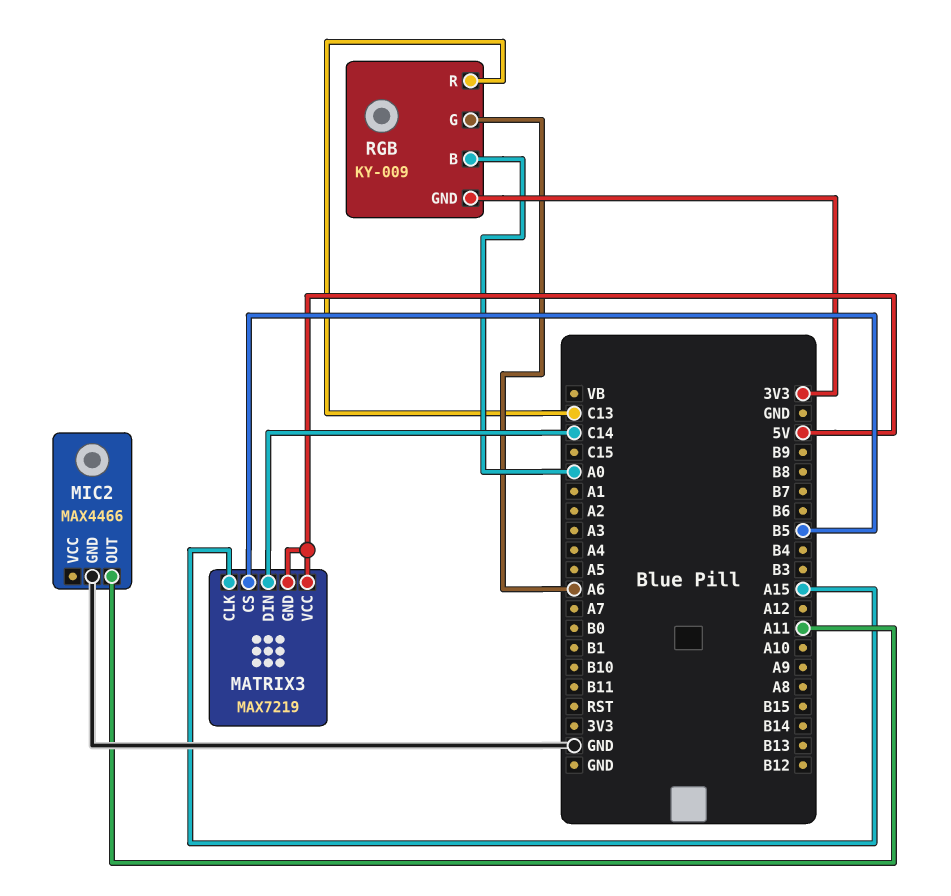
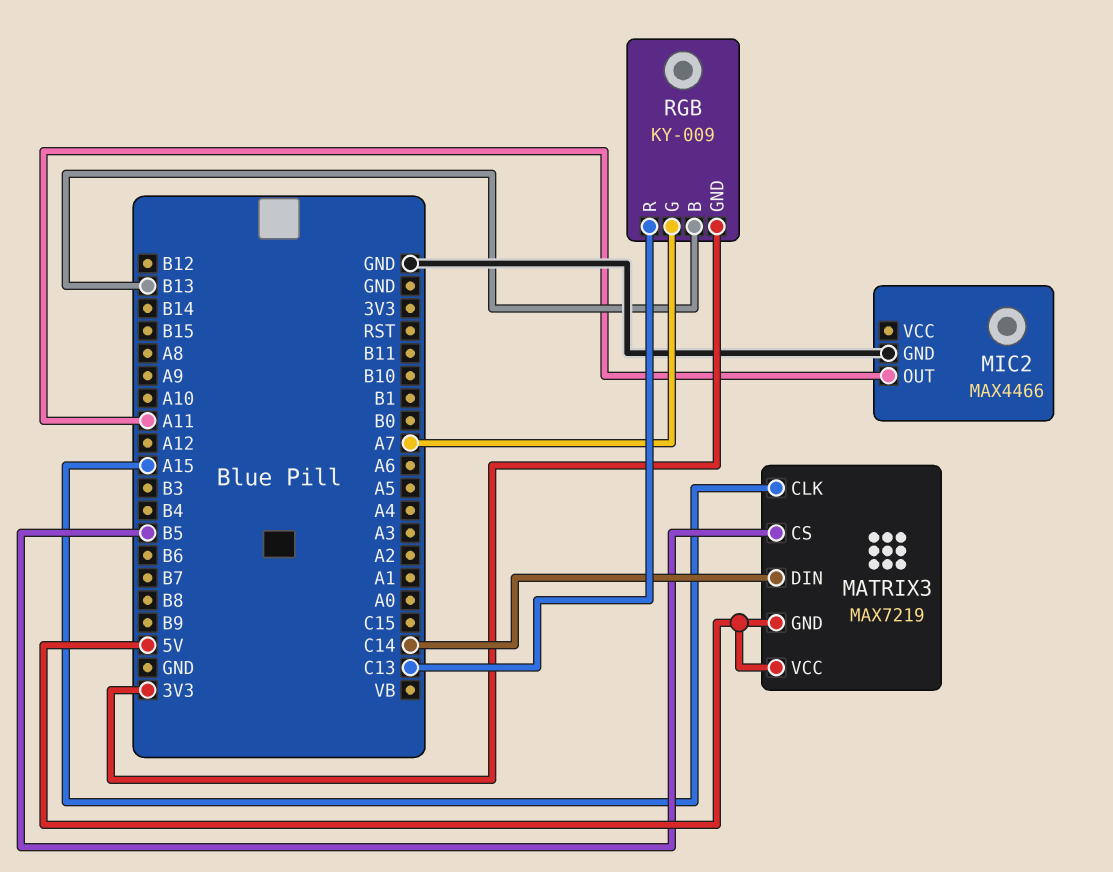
RGB pin B: A0 -> B13
RGB pin G: A6 -> A7

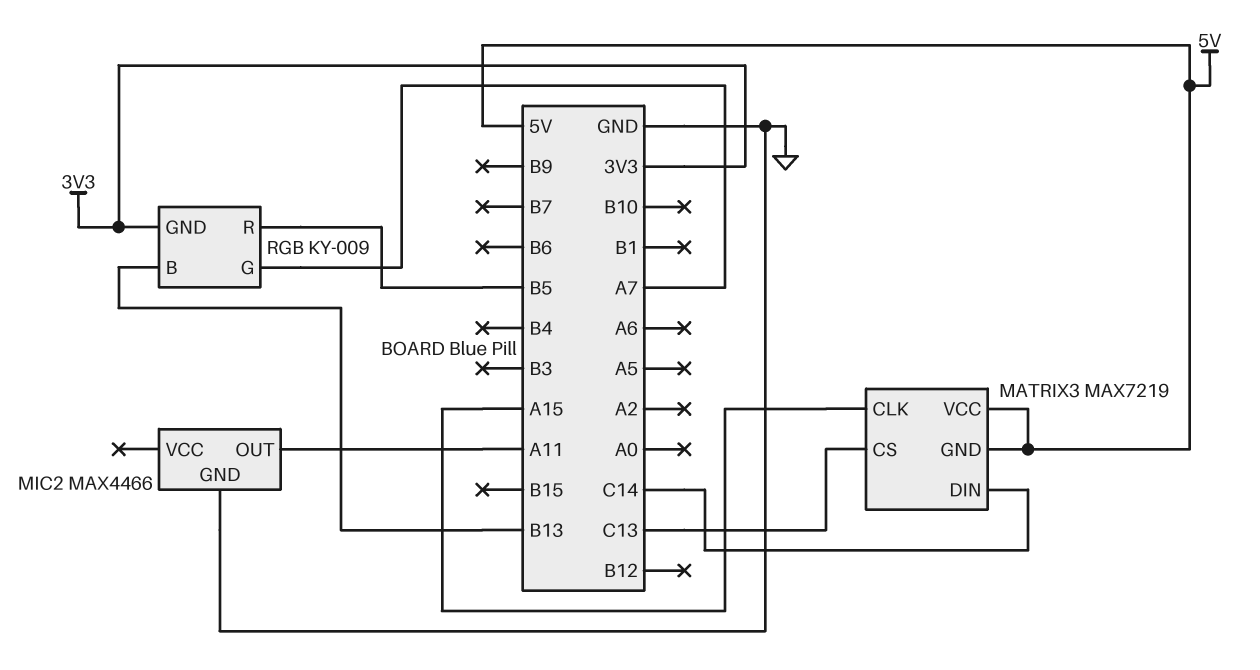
MATRIX3 pin CS: B5 -> C13
RGB pin R: C13 -> B5

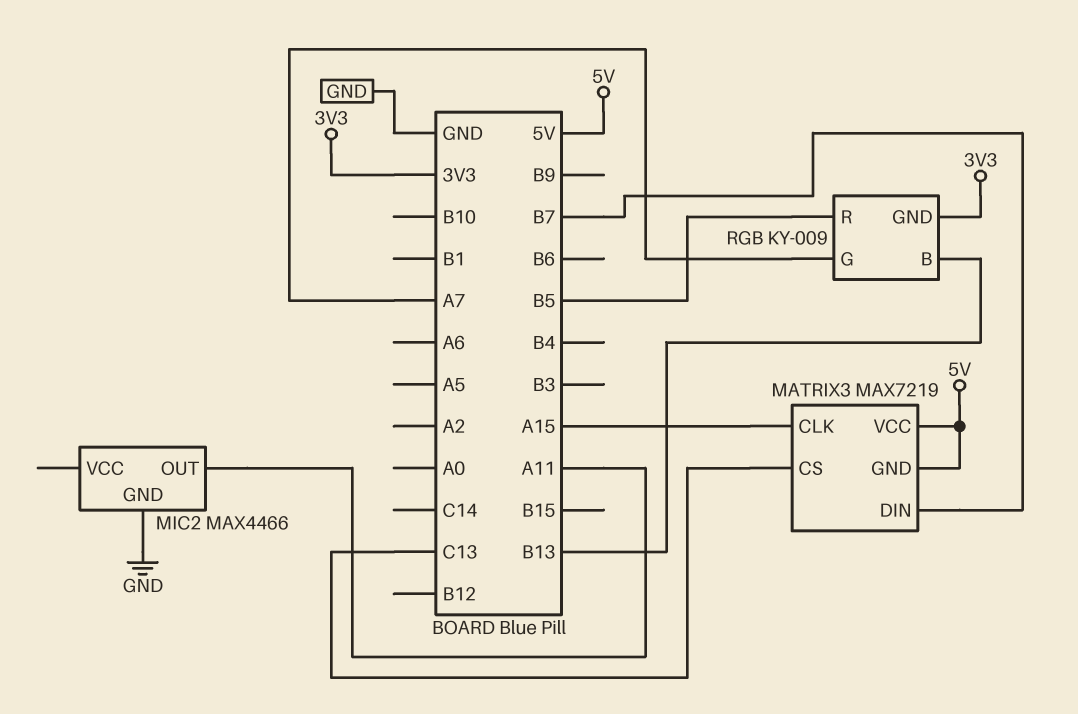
MATRIX3 pin DIN: C14 -> B7

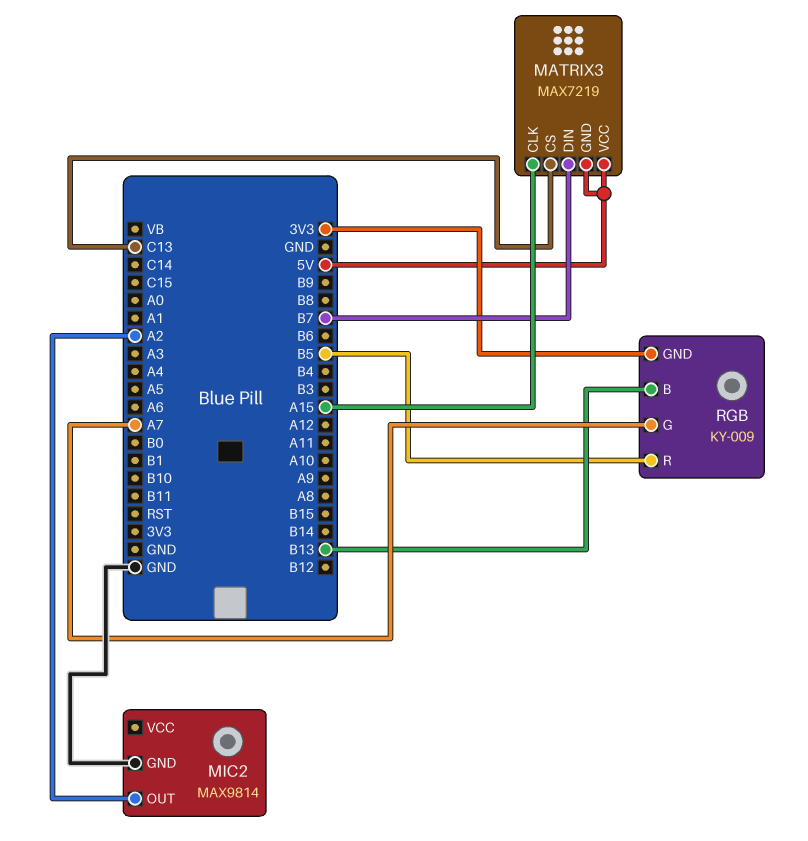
MIC2: MAX4466 -> MAX9814
MIC2 pin OUT: A11 -> A2

